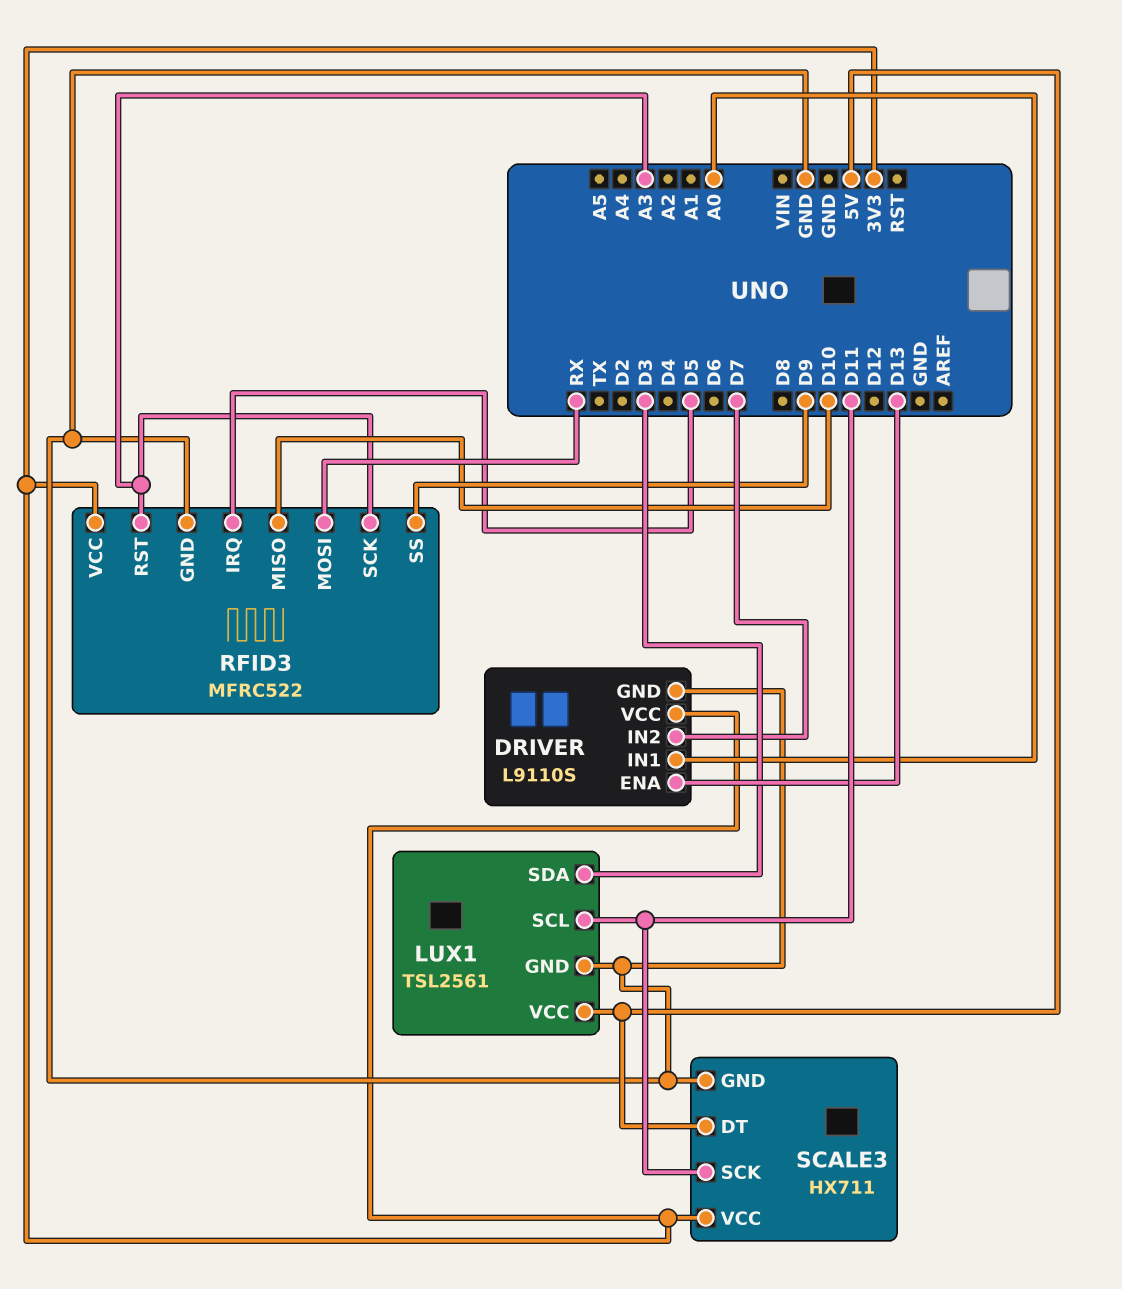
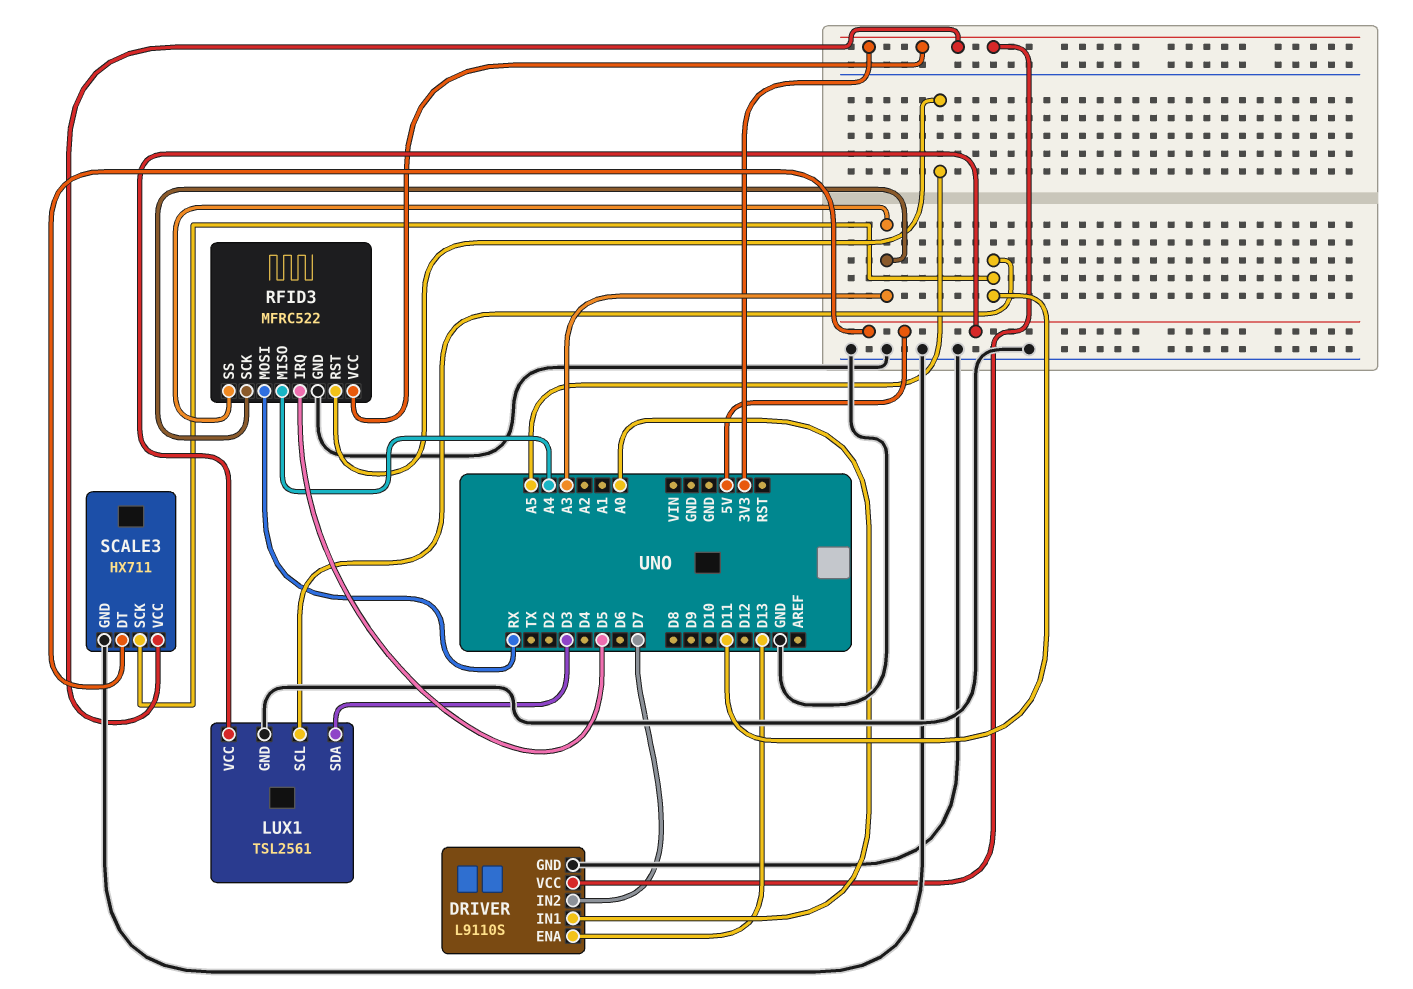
RFID3 pin MISO: D10 -> A4
RFID3 pin RST: A3 -> A5
RFID3 pin SS: D9 -> A3

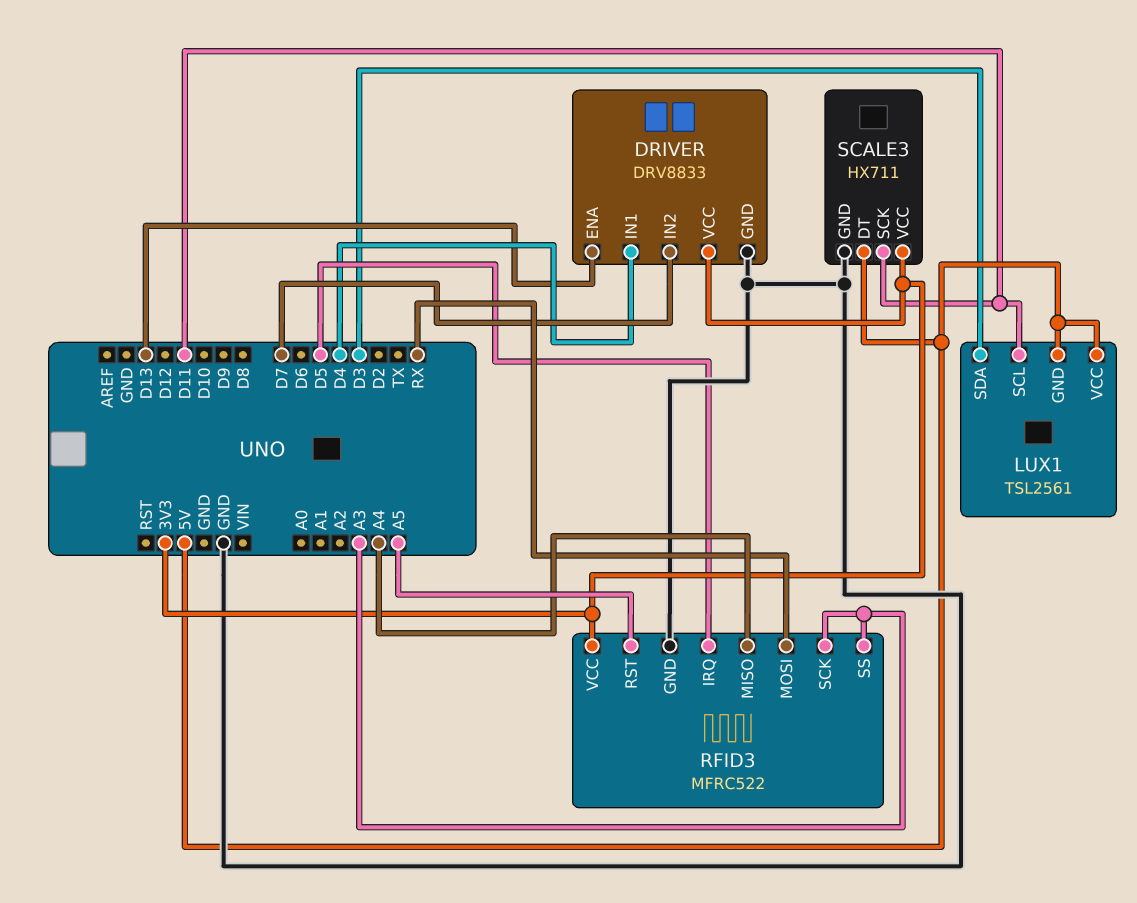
DRIVER: L9110S -> DRV8833
DRIVER pin IN1: A0 -> D4
LUX1 pin GND: GND -> 5V

